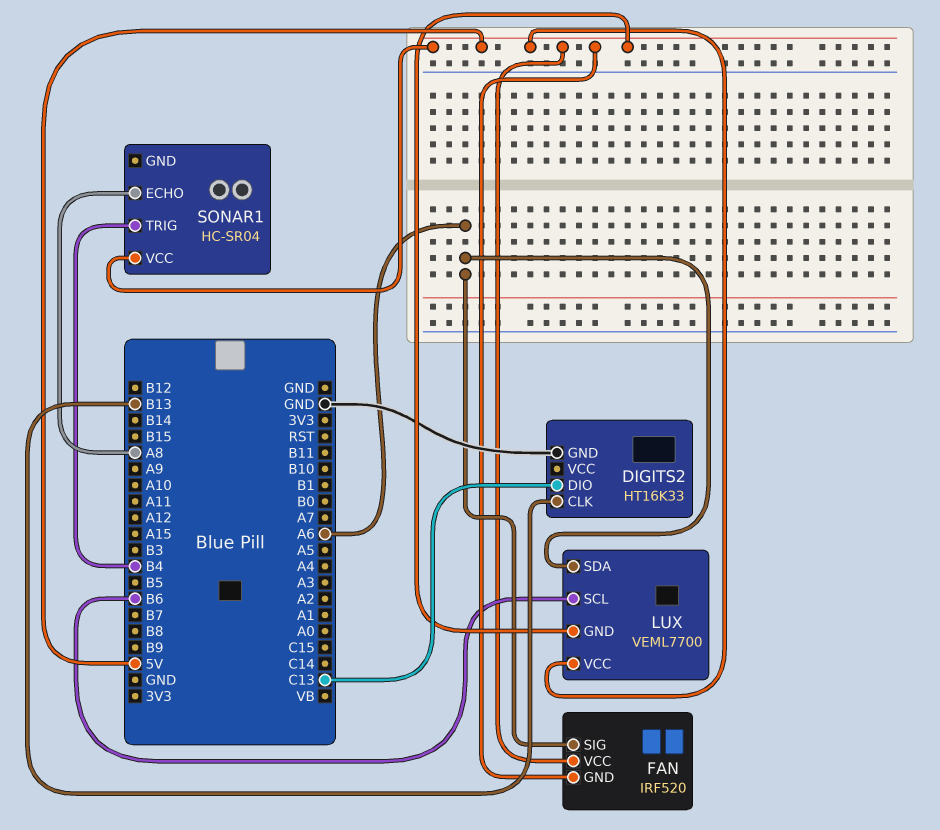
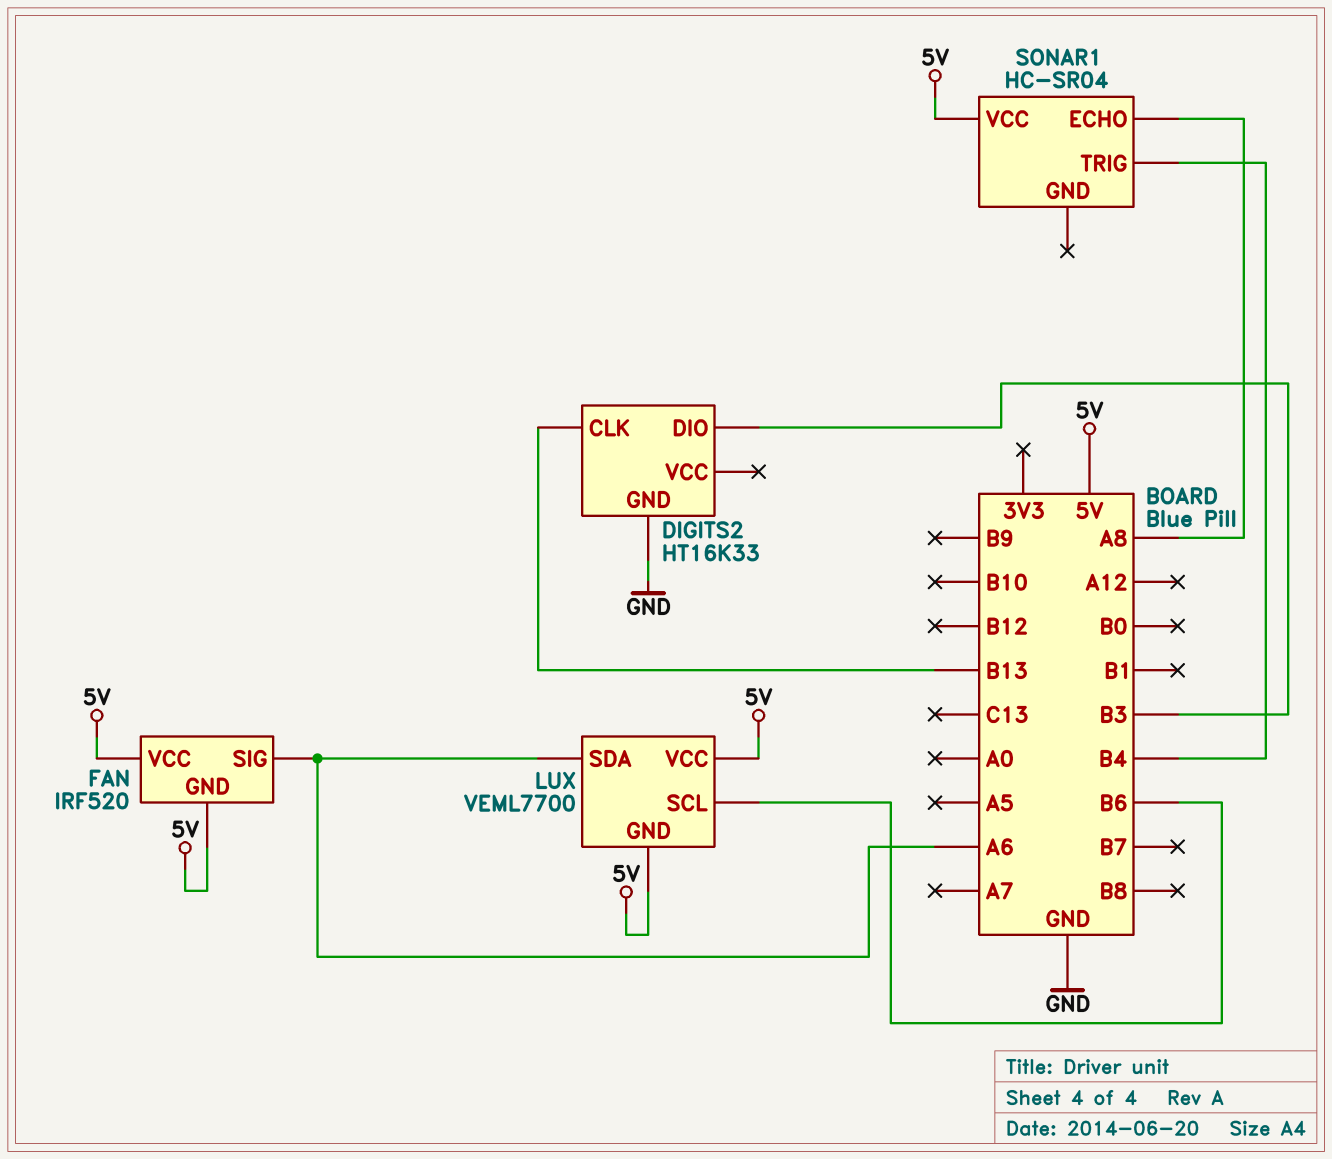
DIGITS2 pin DIO: C13 -> B3

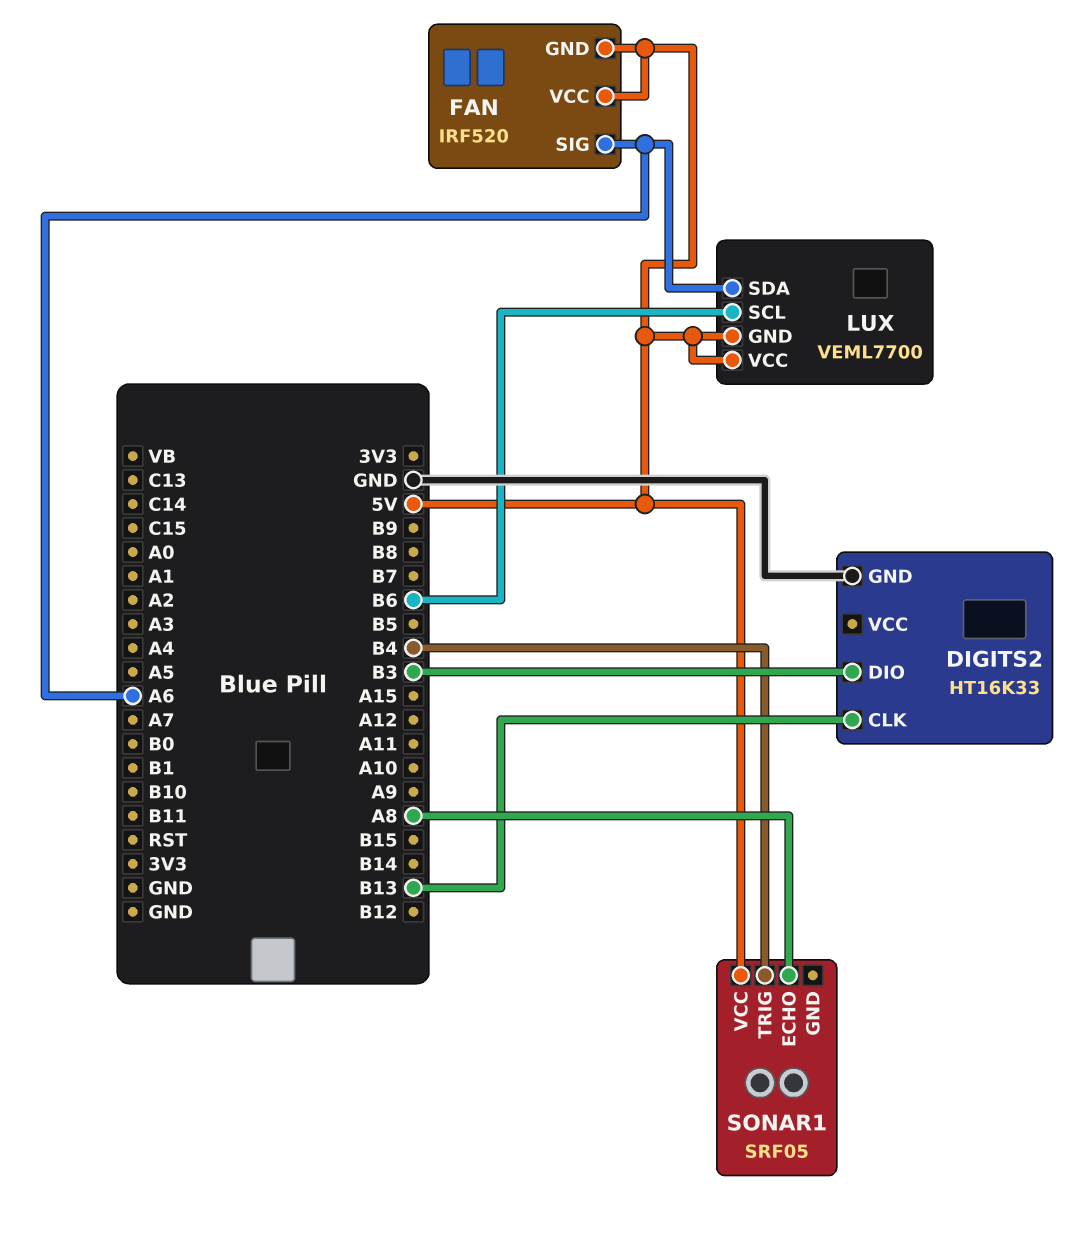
SONAR1: HC-SR04 -> SRF05

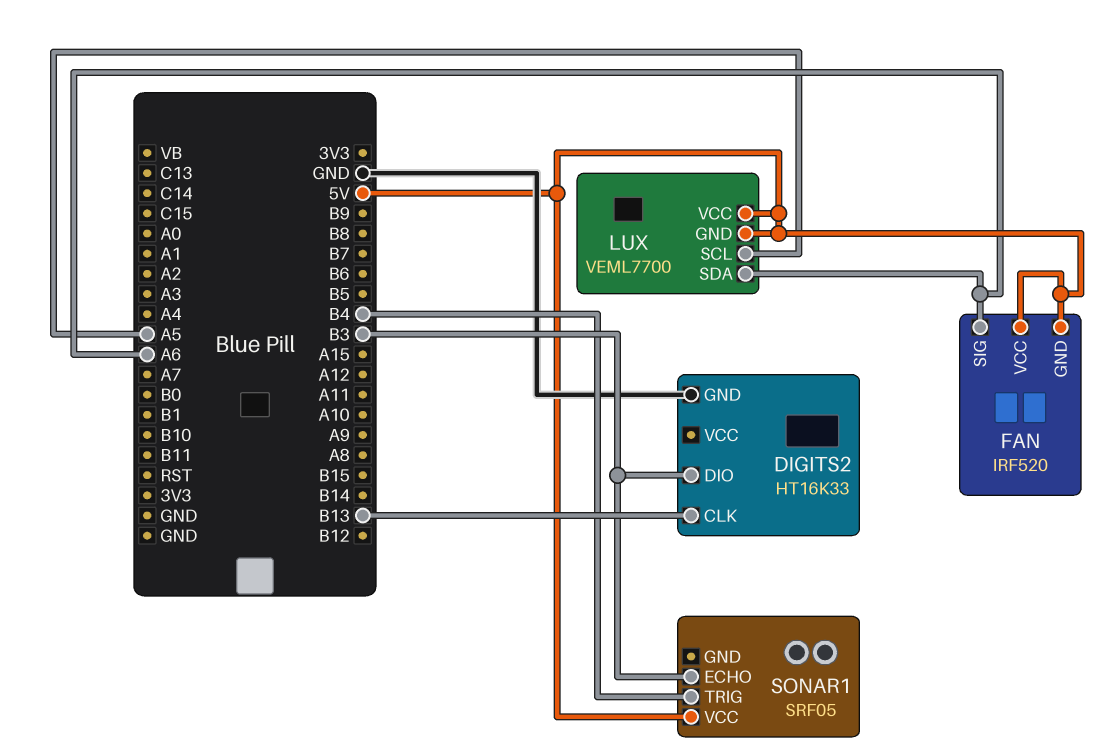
LUX pin SCL: B6 -> A5
SONAR1 pin ECHO: A8 -> B3

